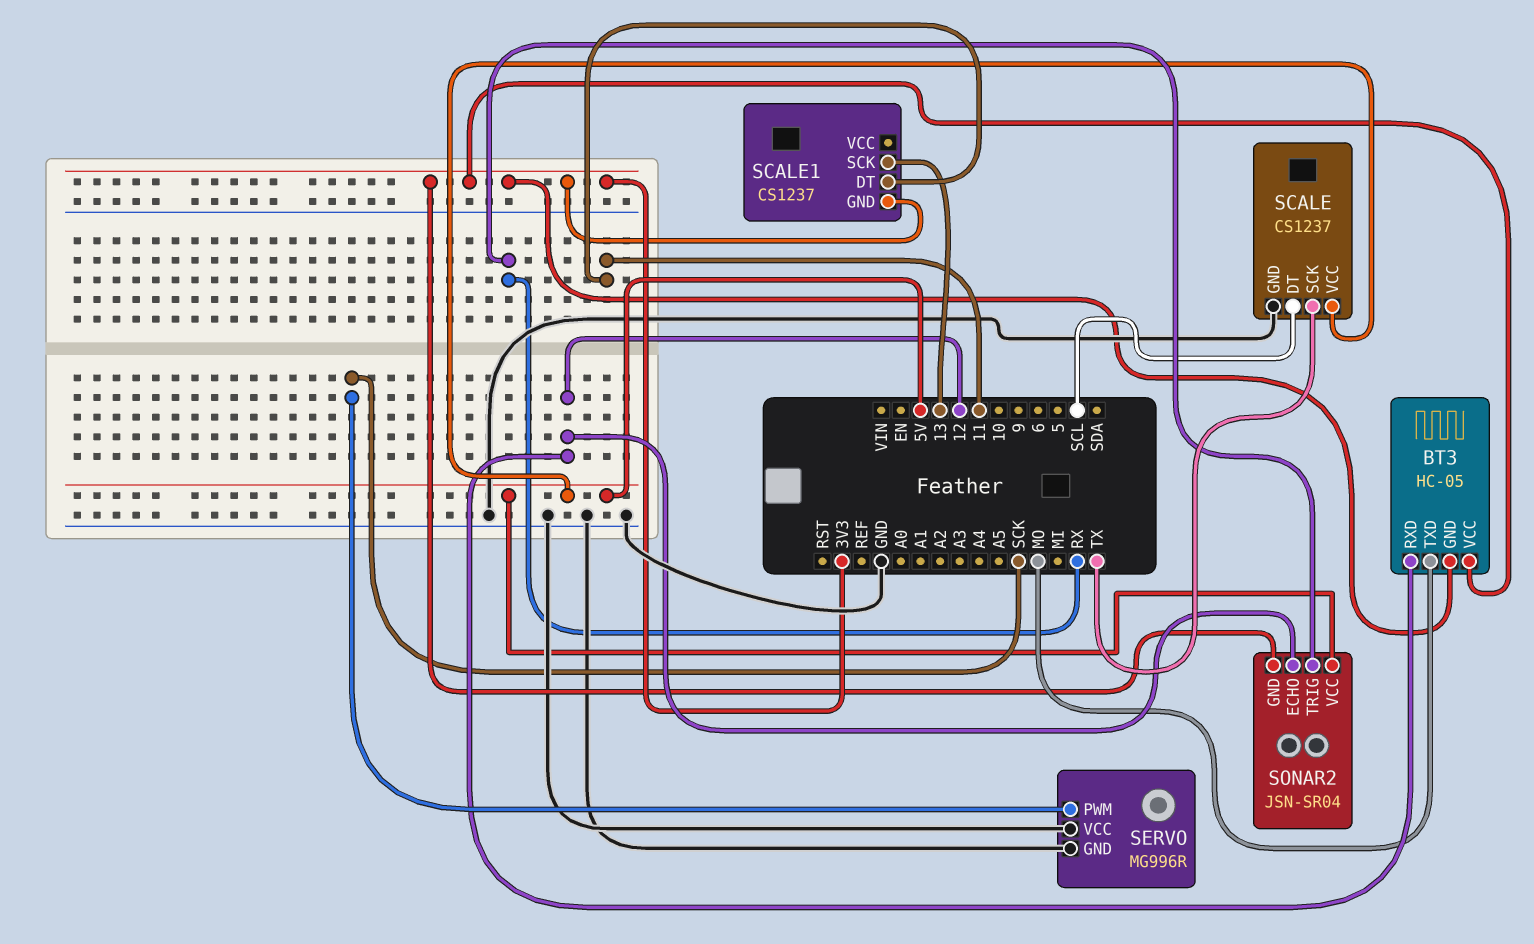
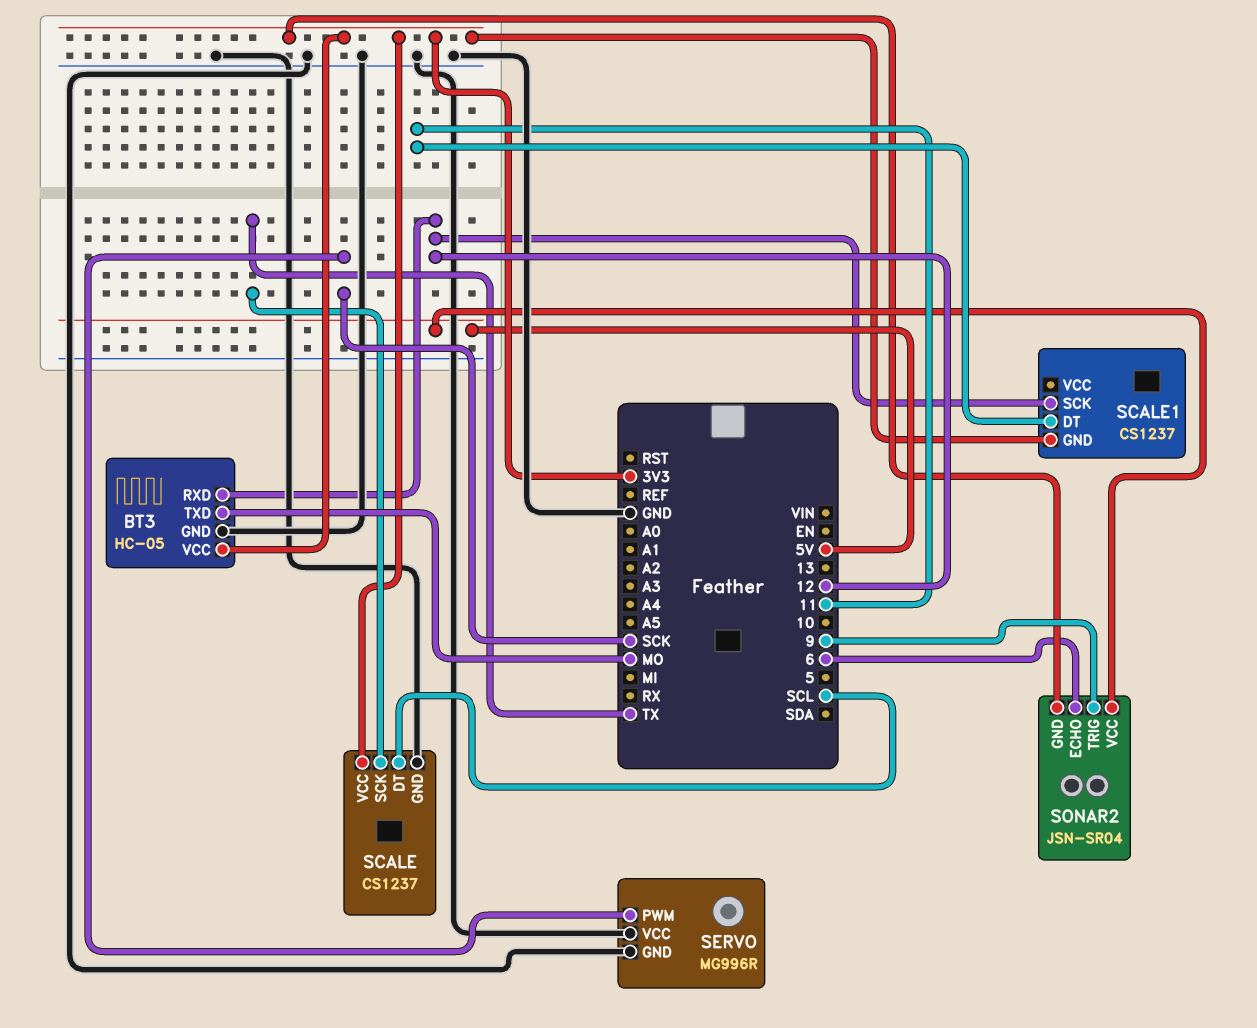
BT3 pin GND: 3V3 -> GND
SCALE pin VCC: 5V -> 3V3
SCALE1 pin SCK: 13 -> 12
SONAR2 pin ECHO: 12 -> 6
SONAR2 pin TRIG: RX -> 9

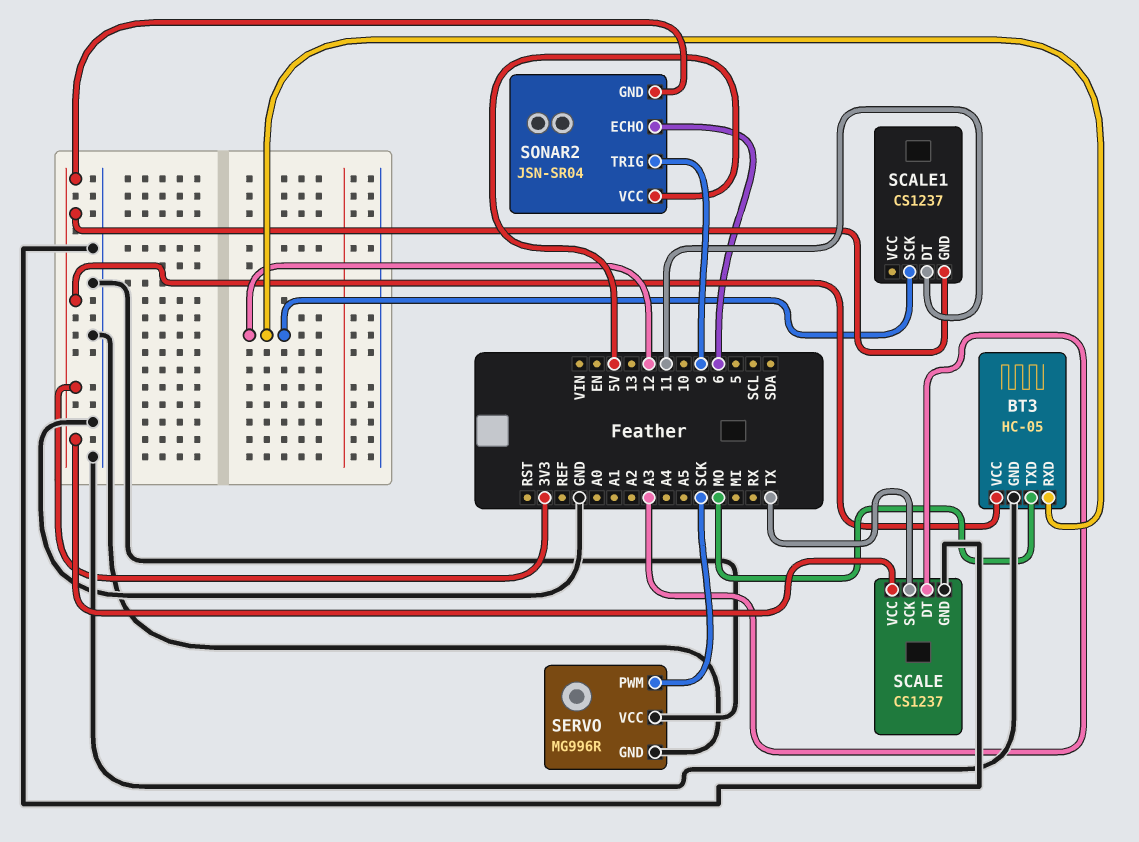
SCALE pin DT: SCL -> A3

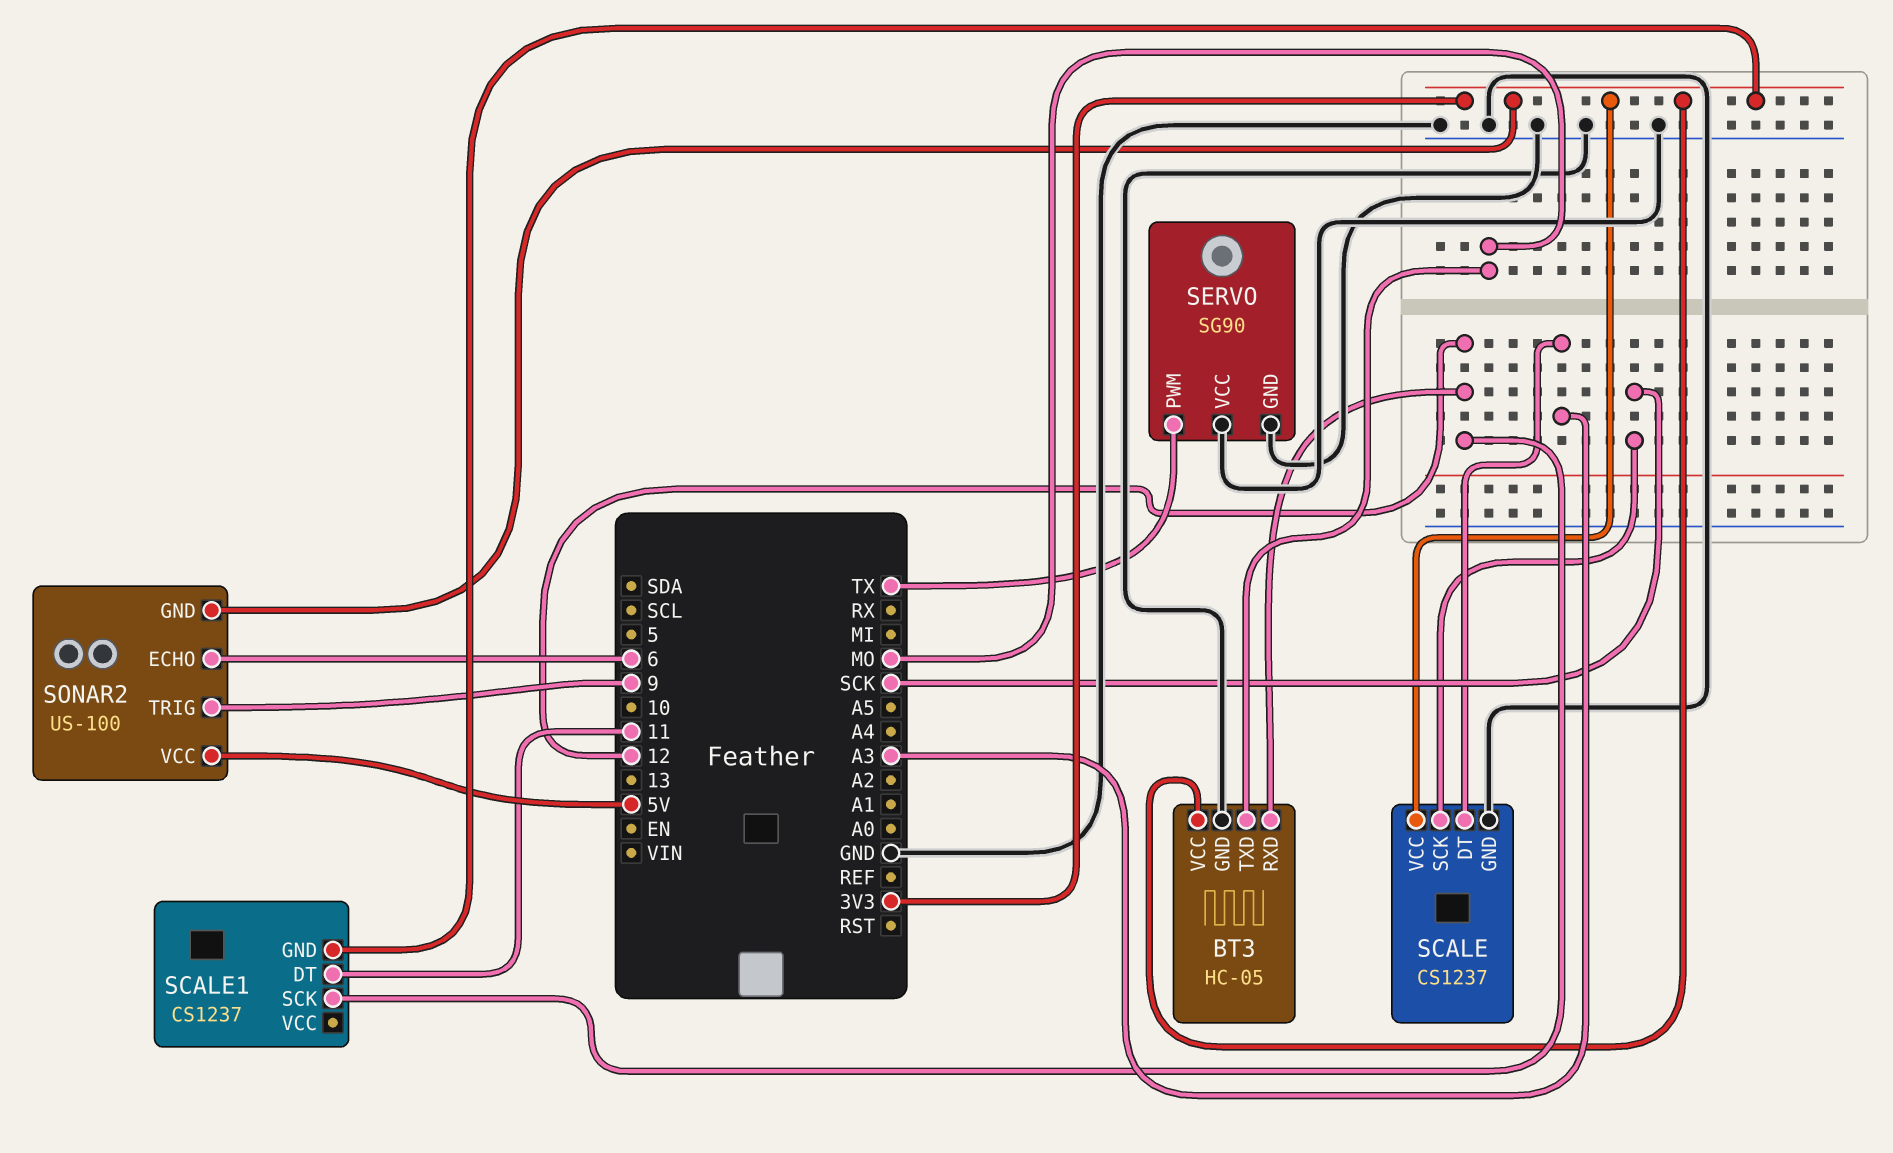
SCALE pin SCK: TX -> SCK
SERVO: MG996R -> SG90
SERVO pin PWM: SCK -> TX
SONAR2: JSN-SR04 -> US-100

